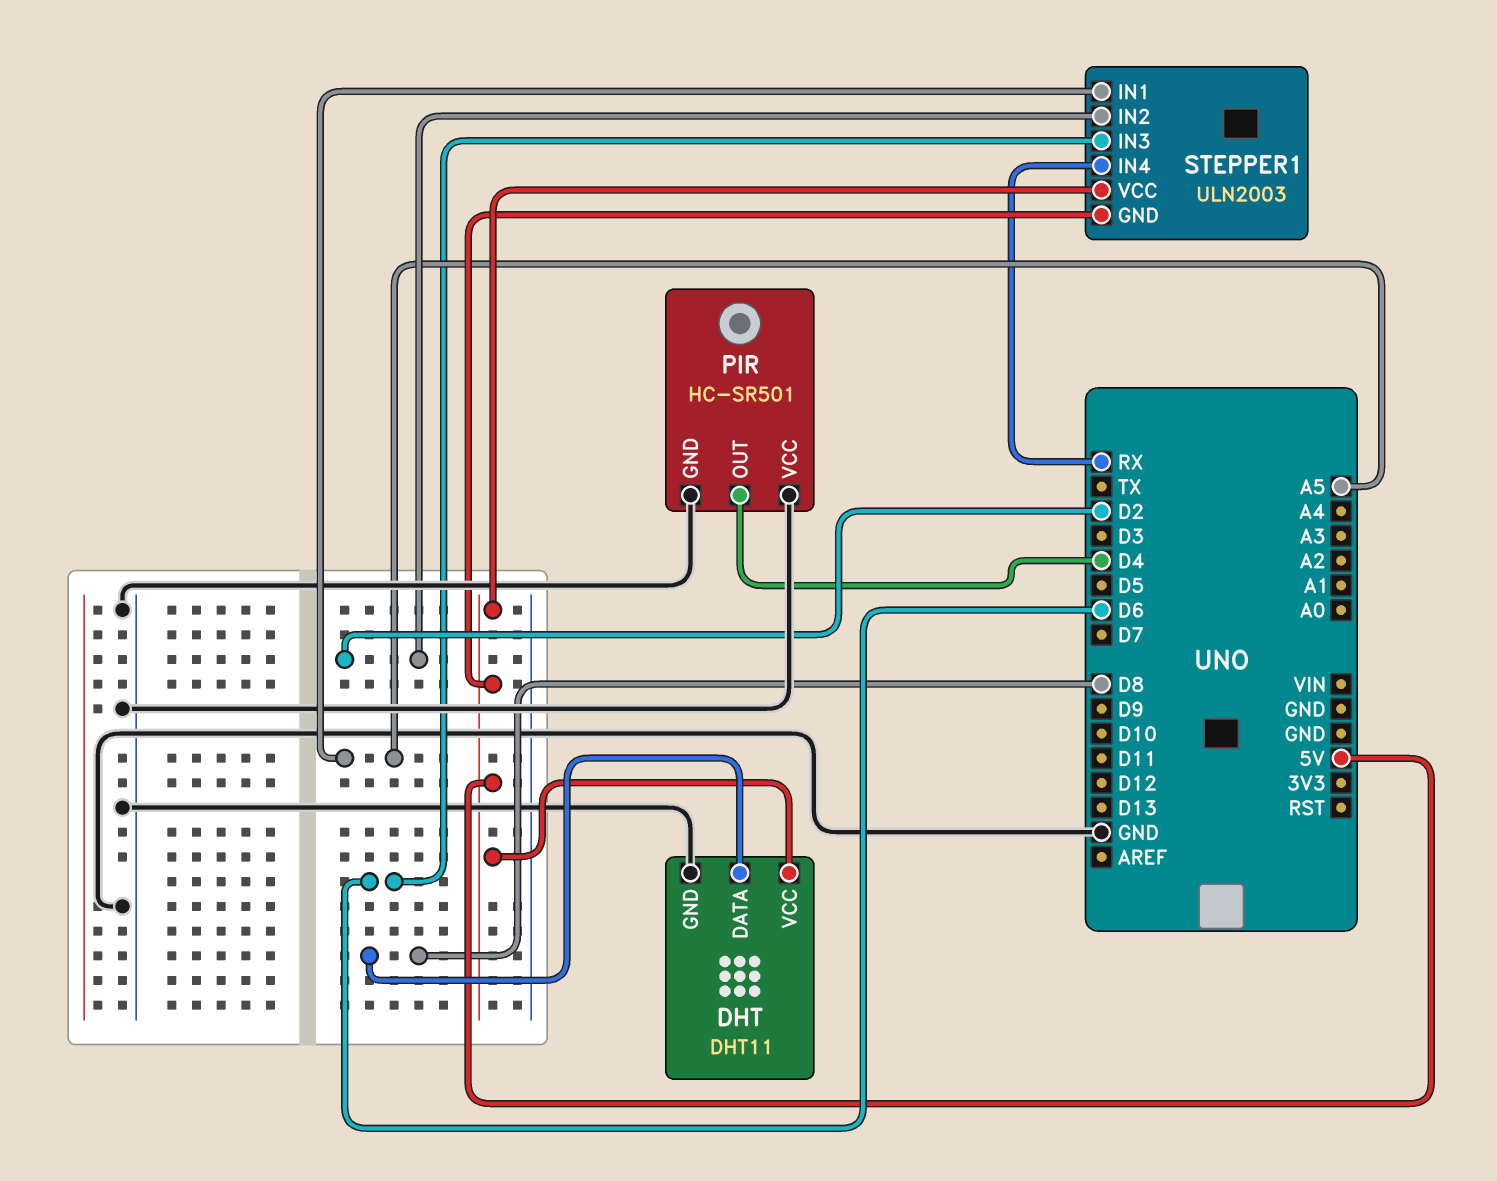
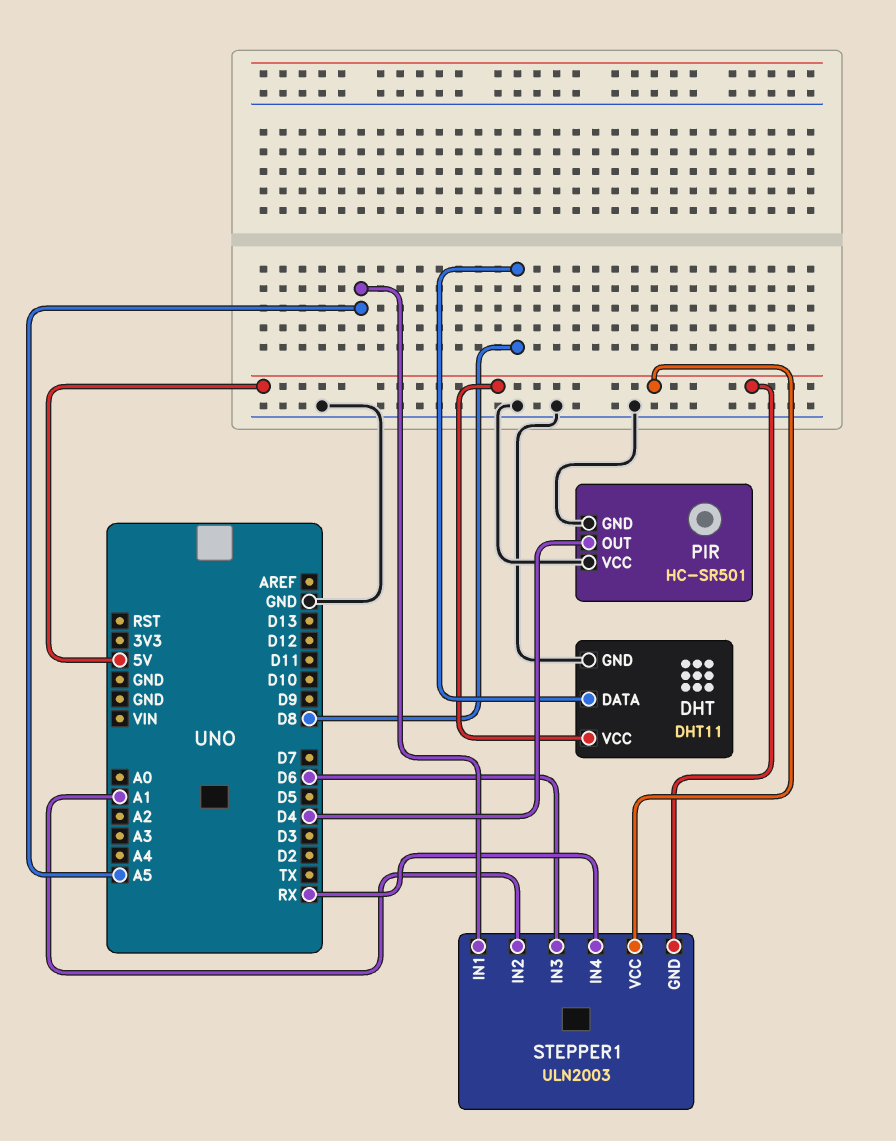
STEPPER1 pin IN2: D2 -> A1

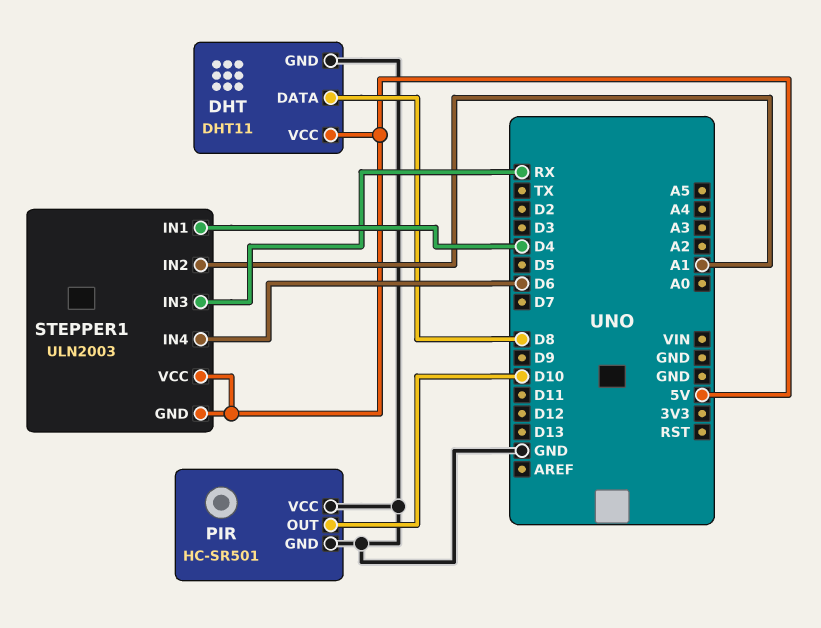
PIR pin OUT: D4 -> D10
STEPPER1 pin IN1: A5 -> D4
STEPPER1 pin IN3: D6 -> RX
STEPPER1 pin IN4: RX -> D6

